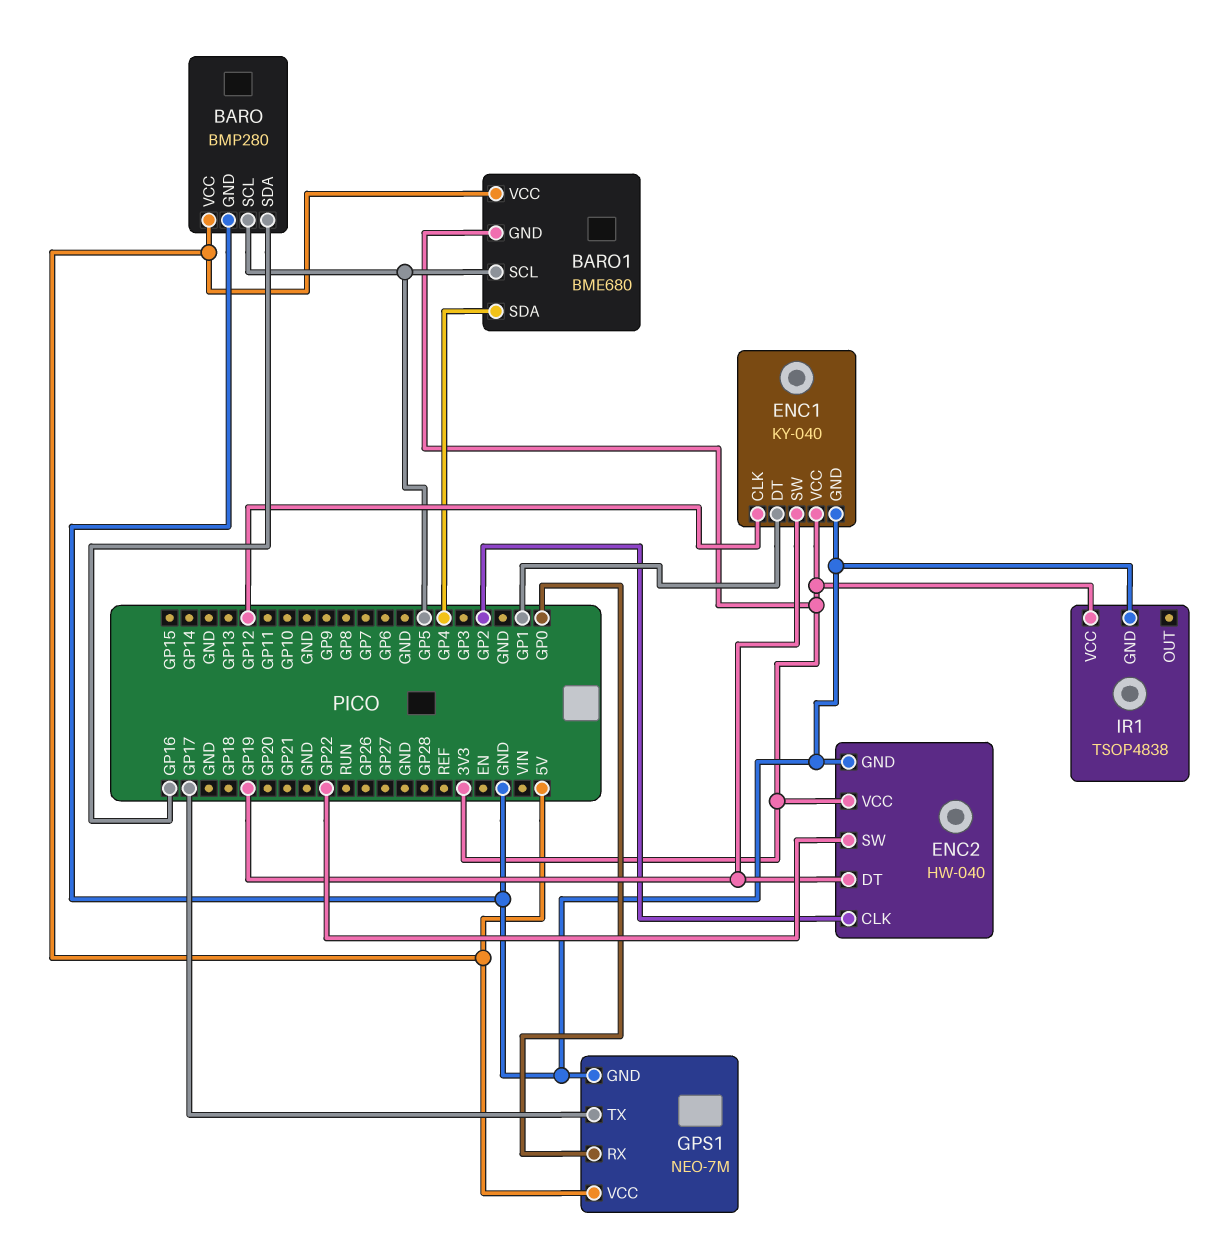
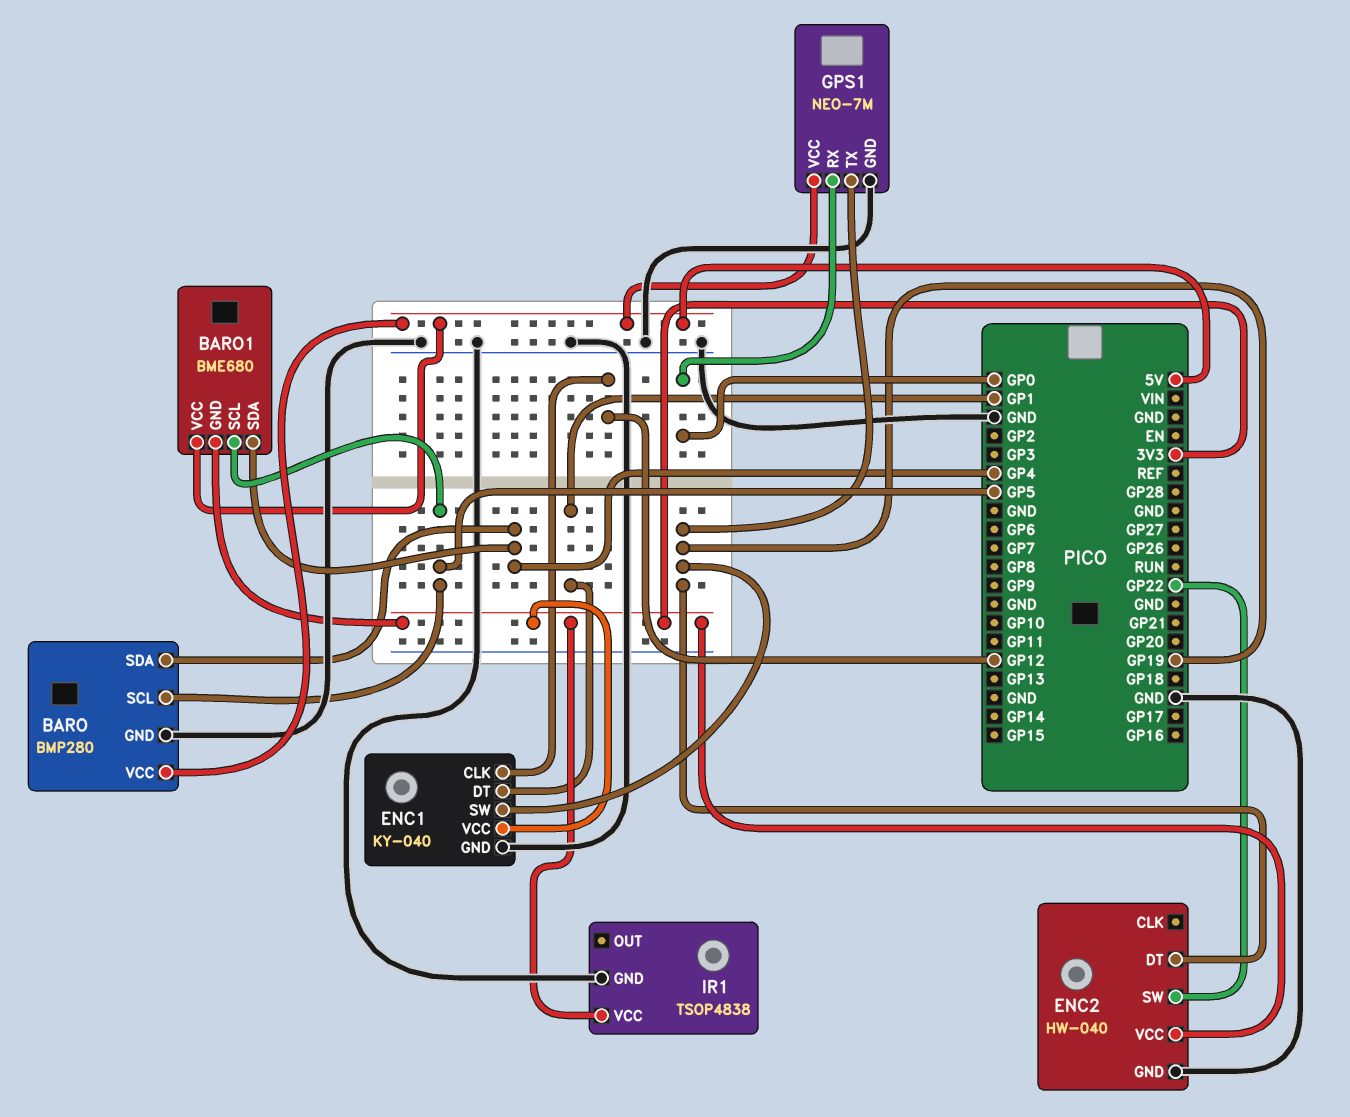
BARO pin SDA: GP16 -> GP4
ENC2 pin CLK: GP2 -> none
GPS1 pin TX: GP17 -> GP19

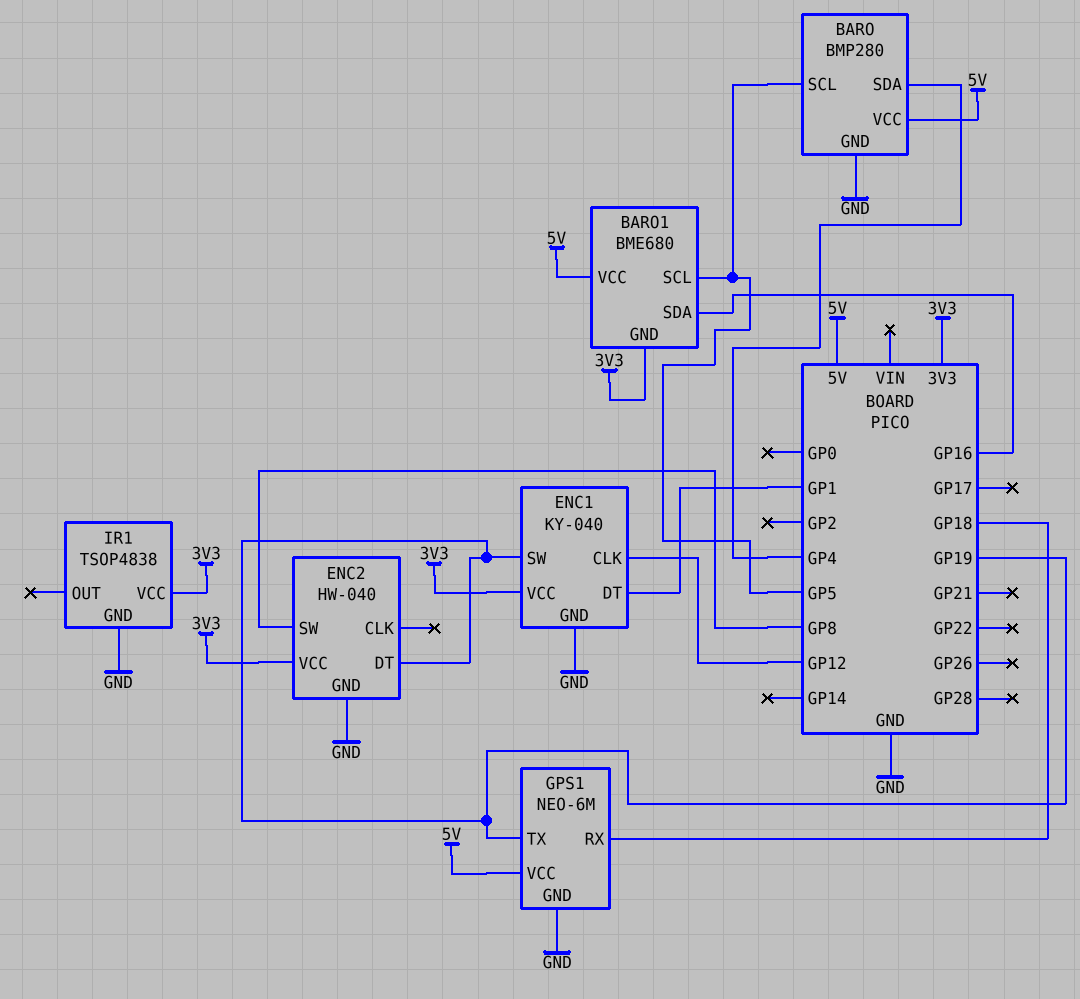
BARO1 pin SDA: GP4 -> GP16
ENC2 pin SW: GP22 -> GP8
GPS1: NEO-7M -> NEO-6M
GPS1 pin RX: GP0 -> GP18

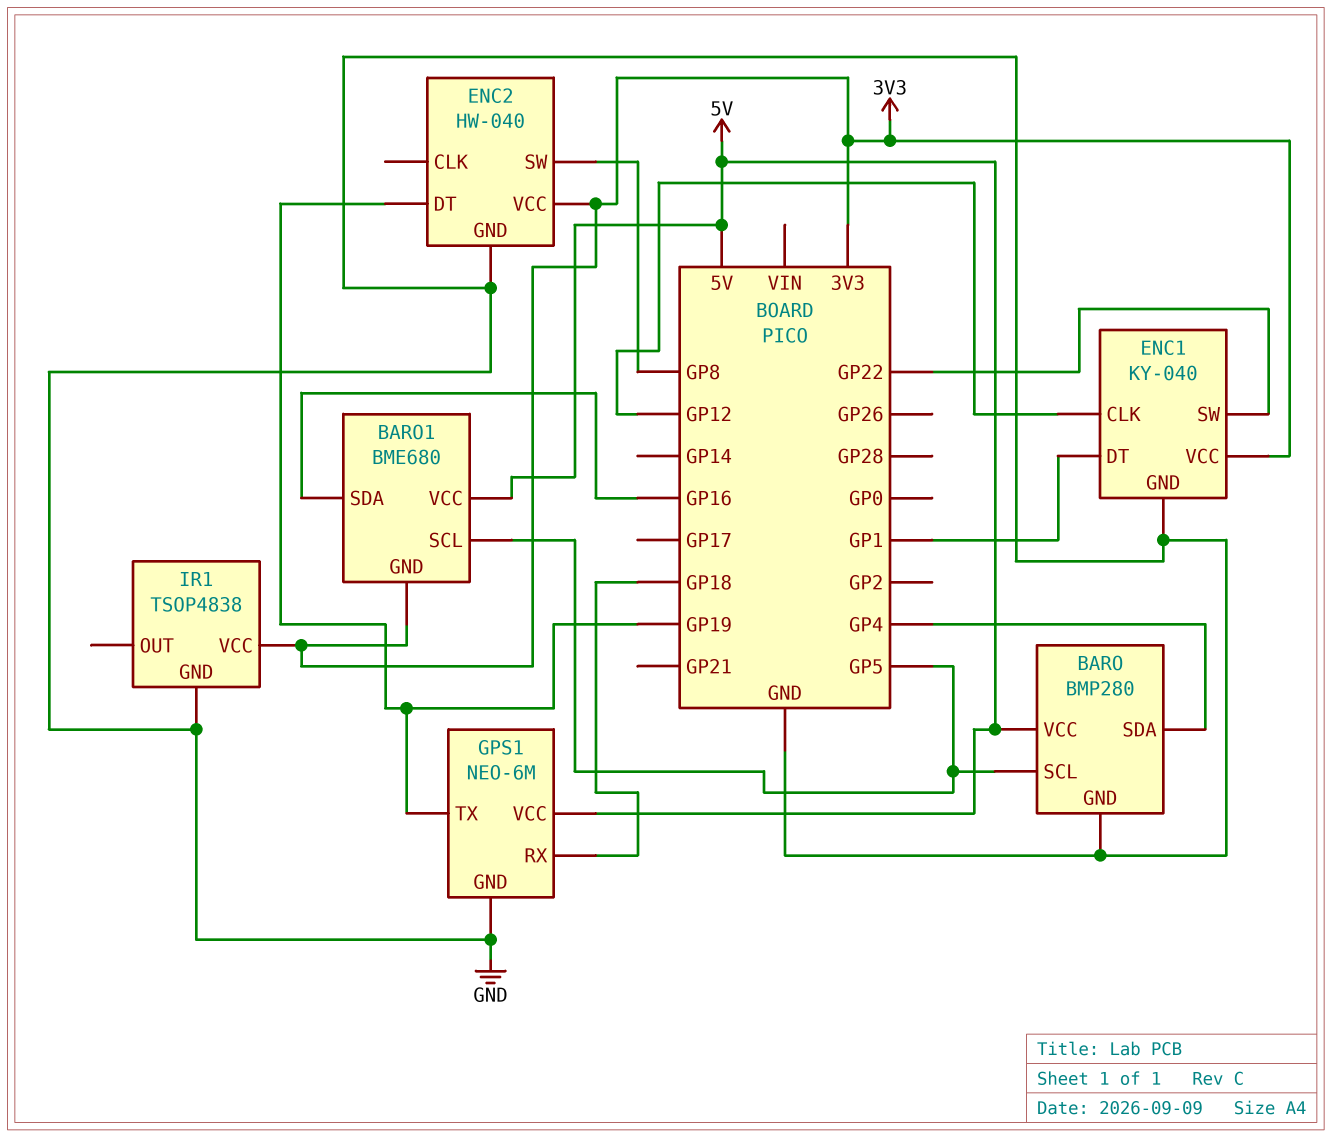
ENC1 pin SW: GP19 -> GP22

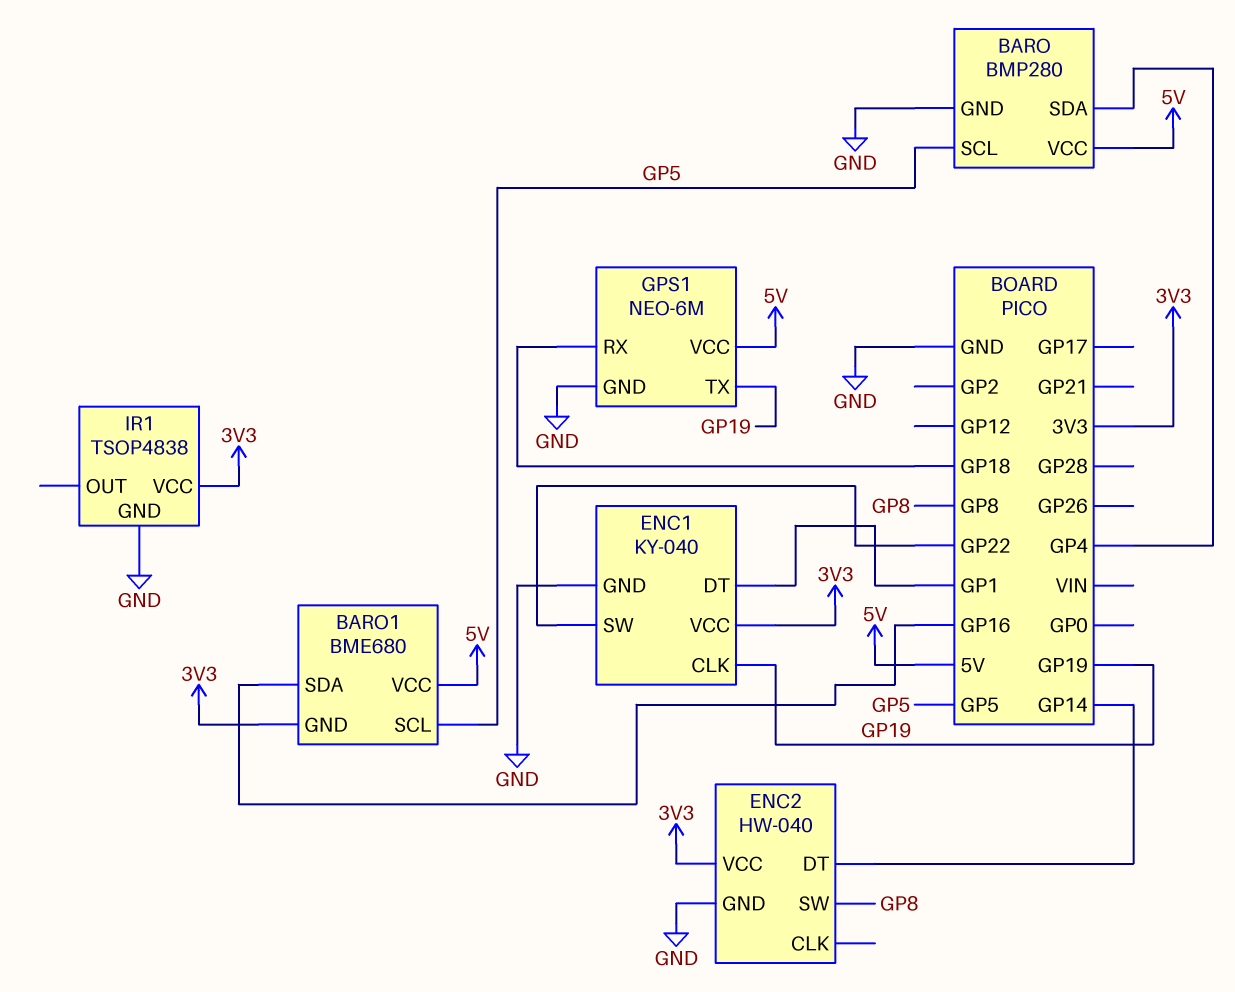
ENC1 pin CLK: GP12 -> GP19
ENC2 pin DT: GP19 -> GP14

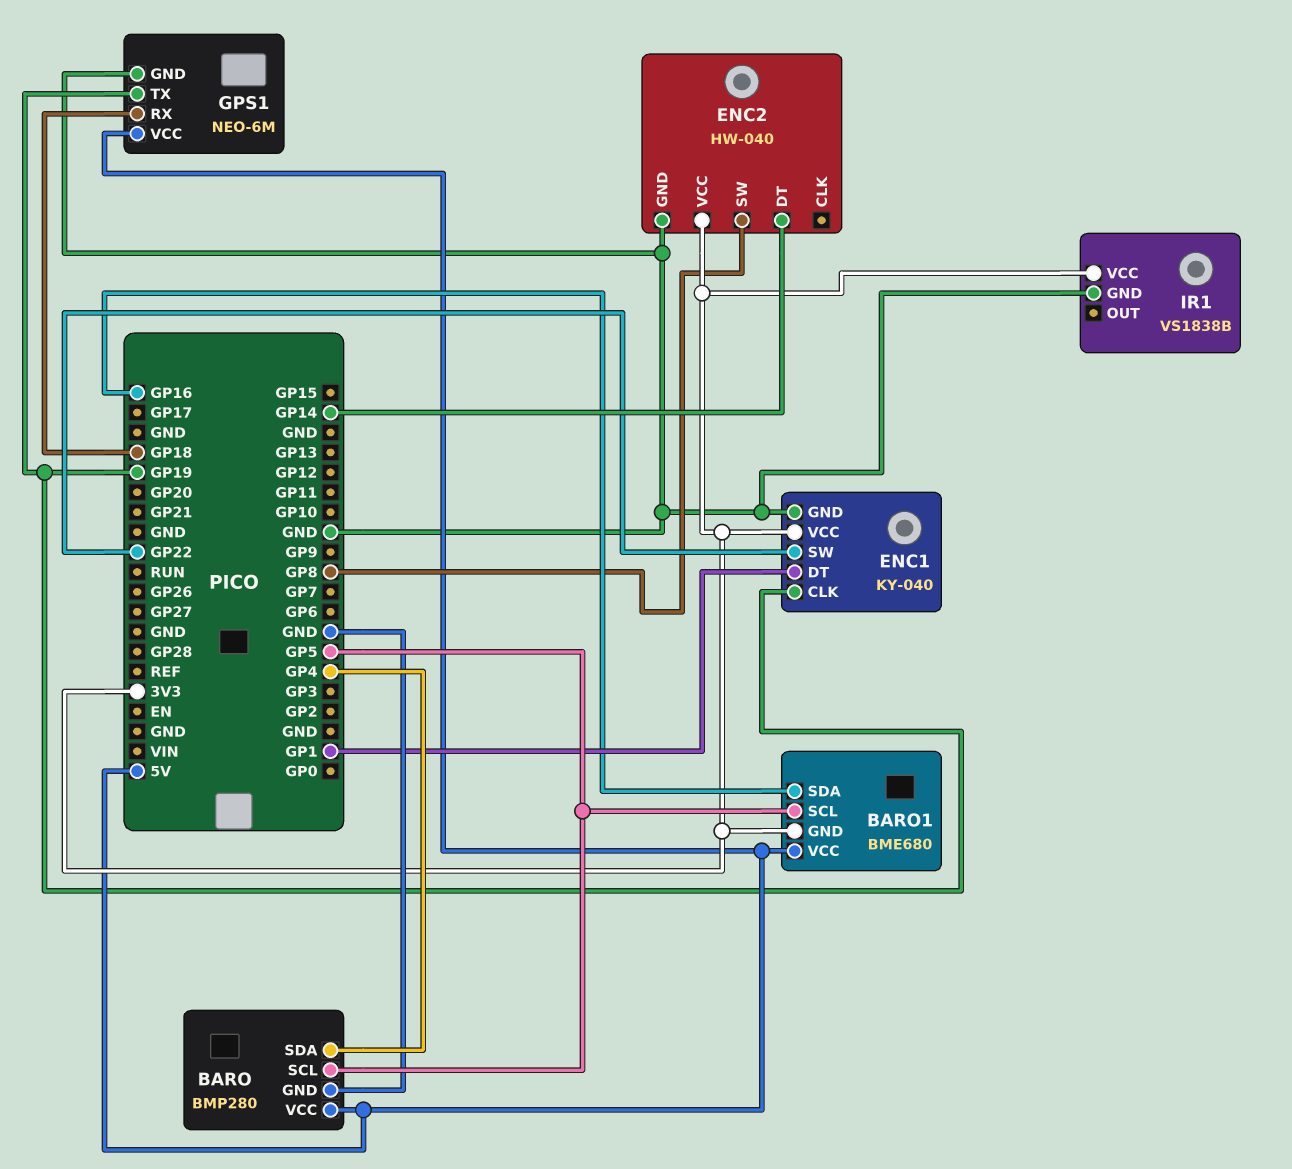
IR1: TSOP4838 -> VS1838B

